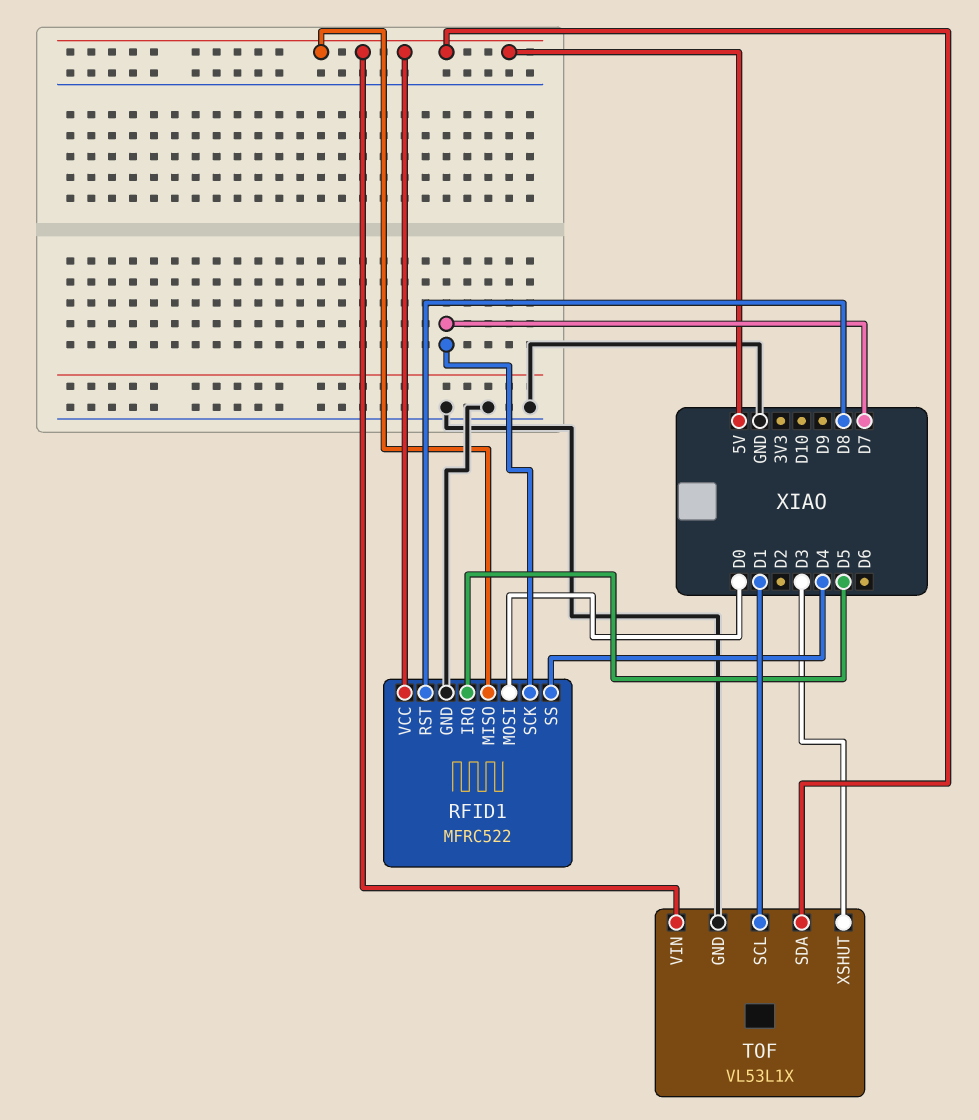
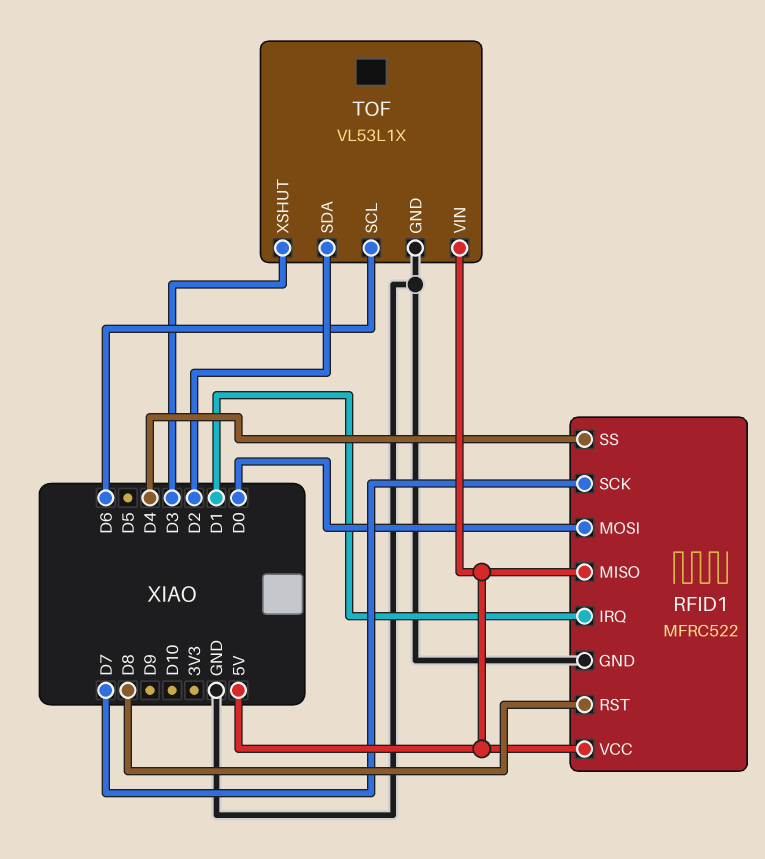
RFID1 pin IRQ: D5 -> D1
TOF pin SCL: D1 -> D6
TOF pin SDA: 5V -> D2

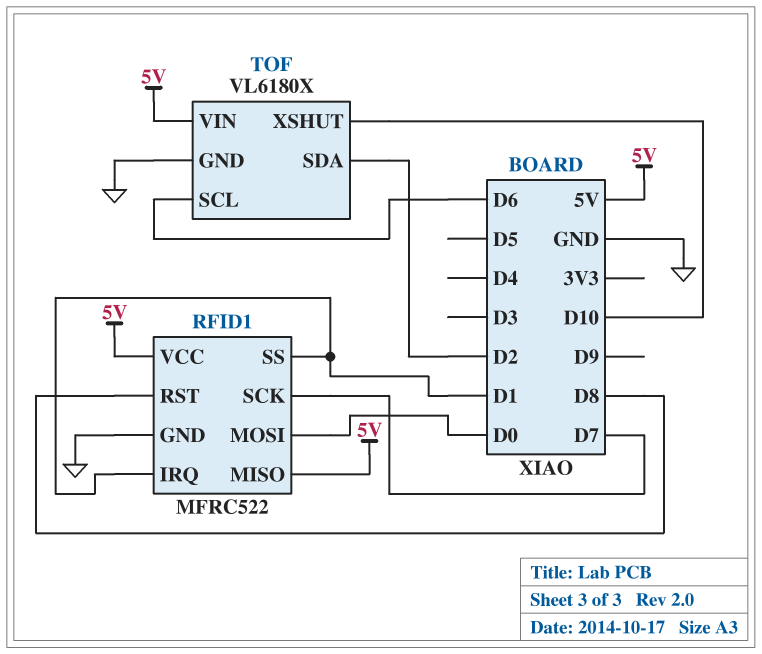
RFID1 pin SS: D4 -> D1
TOF: VL53L1X -> VL6180X
TOF pin XSHUT: D3 -> D10

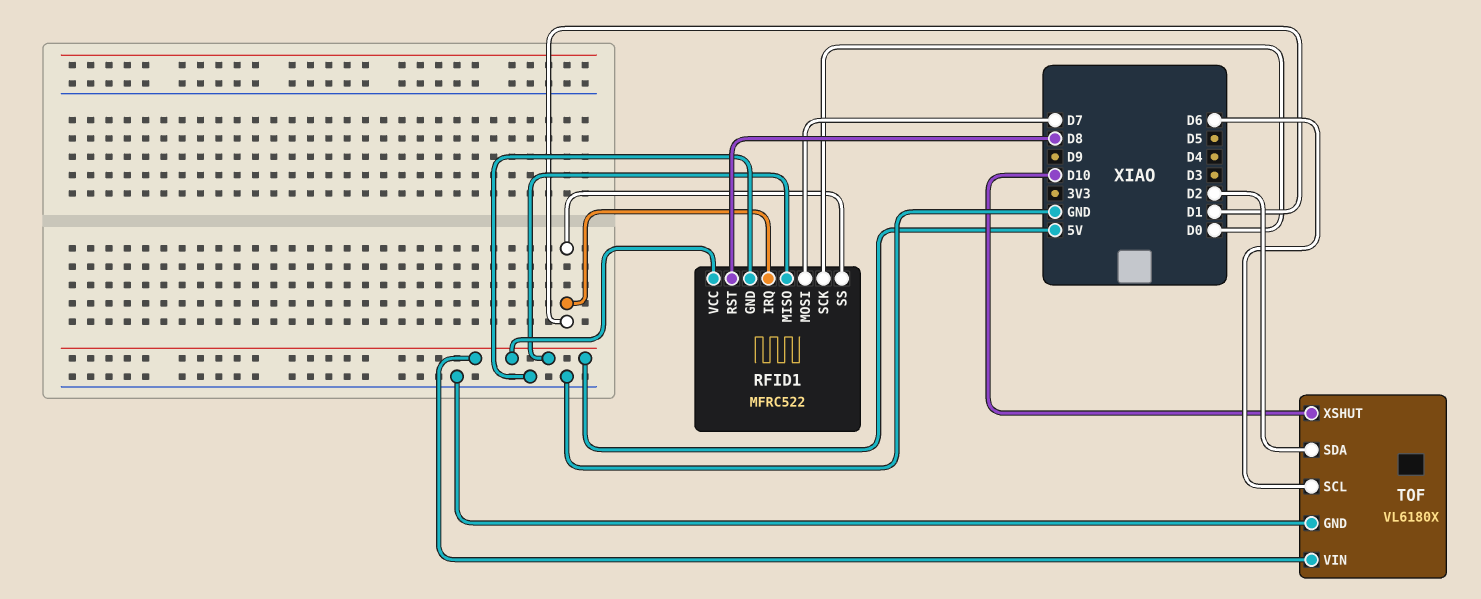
RFID1 pin MOSI: D0 -> D7
RFID1 pin SCK: D7 -> D0

